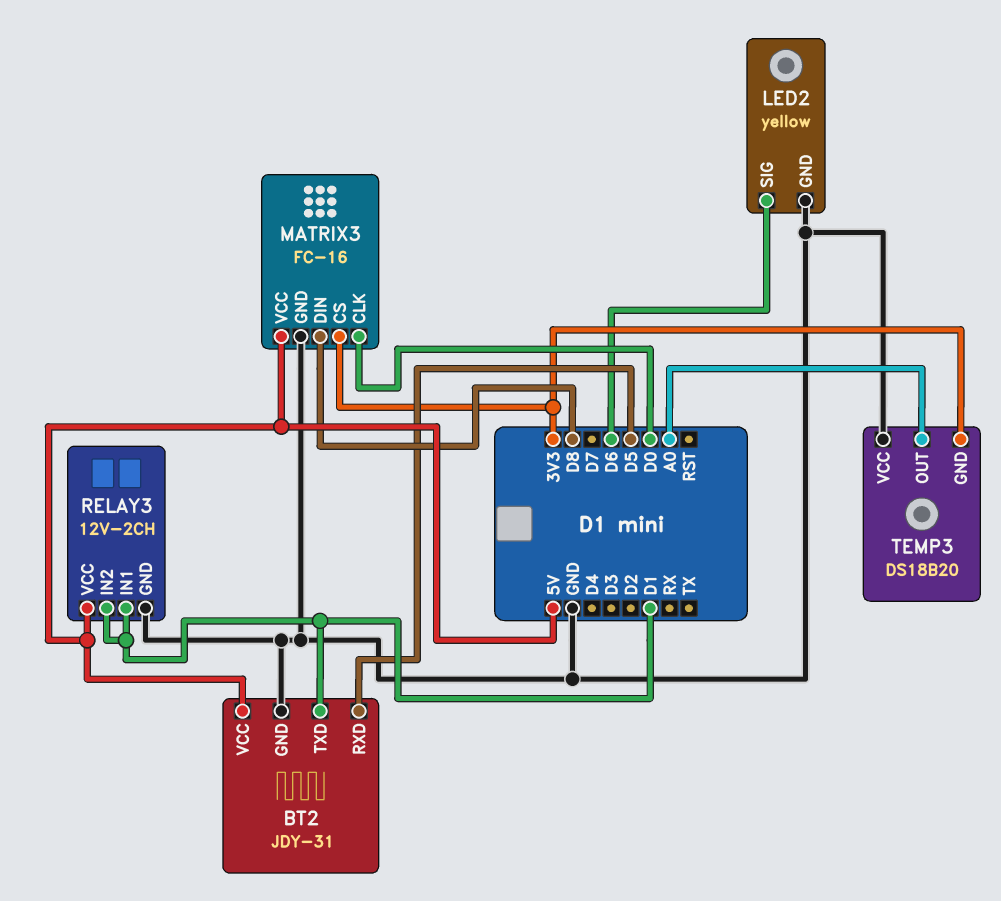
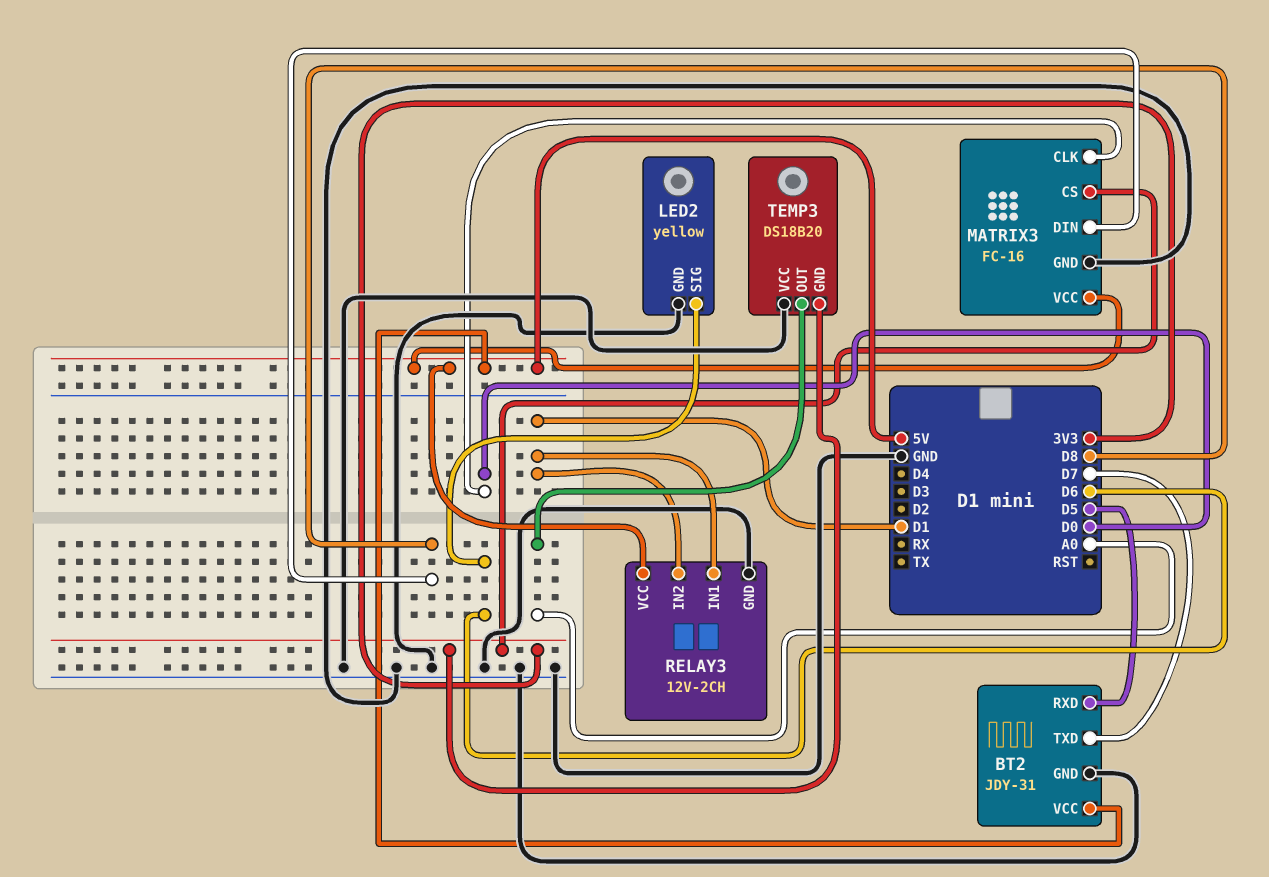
BT2 pin TXD: D1 -> D7

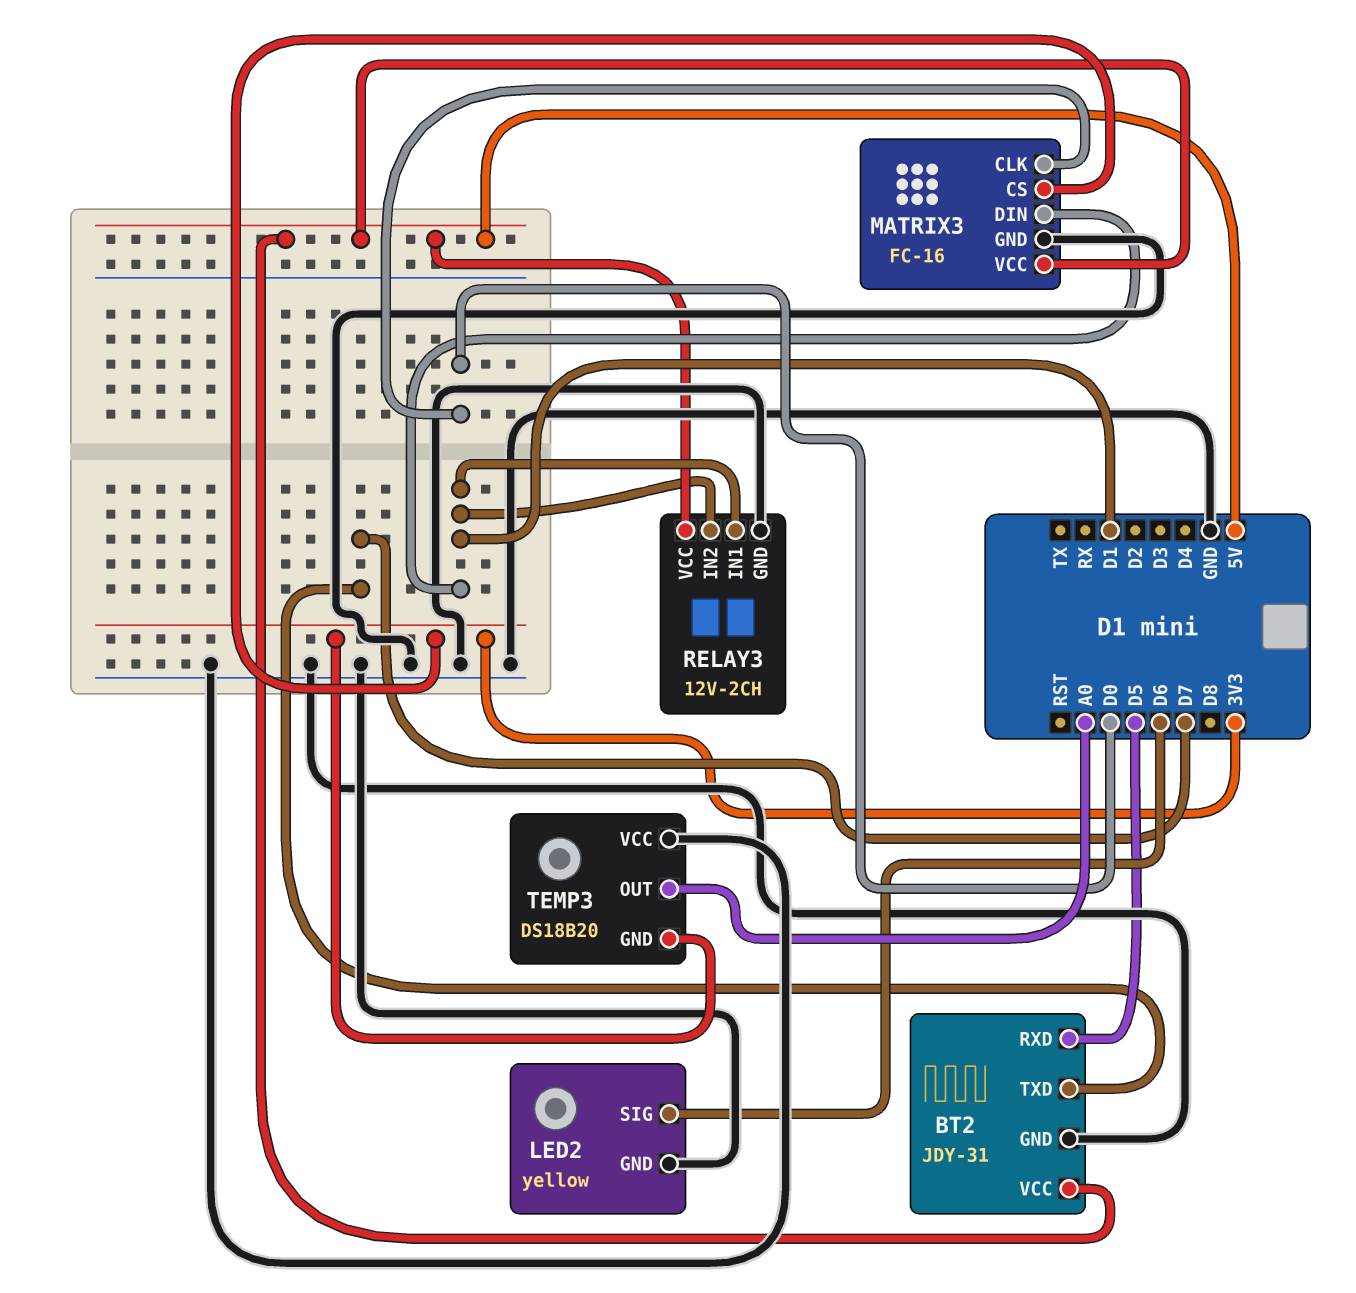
MATRIX3 pin DIN: D8 -> D1

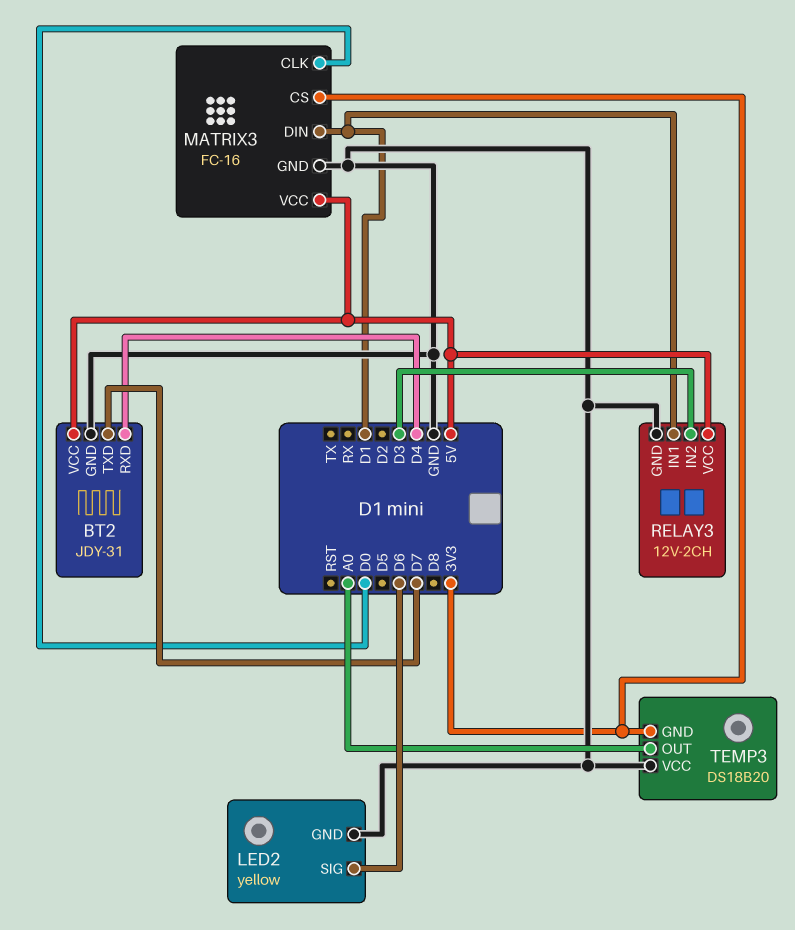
BT2 pin RXD: D5 -> D4
RELAY3 pin IN2: D1 -> D3

